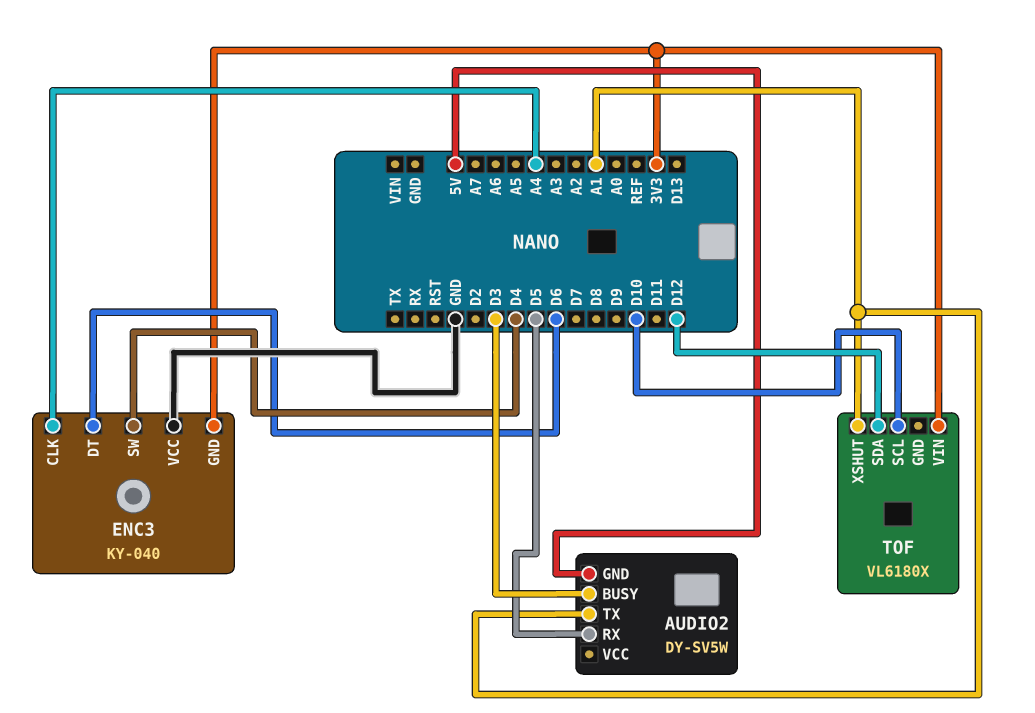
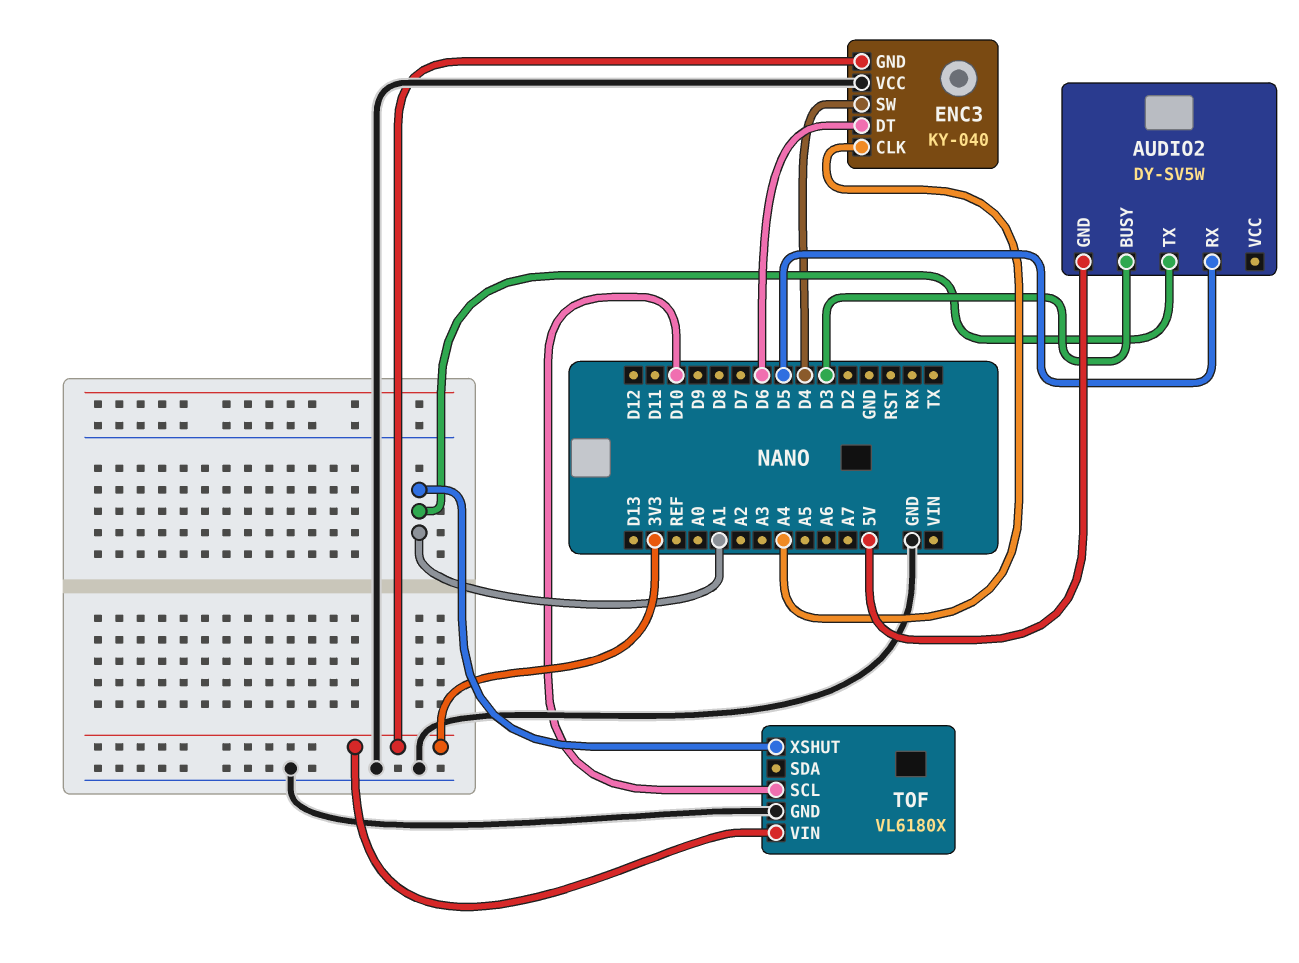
TOF pin GND: none -> GND
TOF pin SDA: D12 -> none

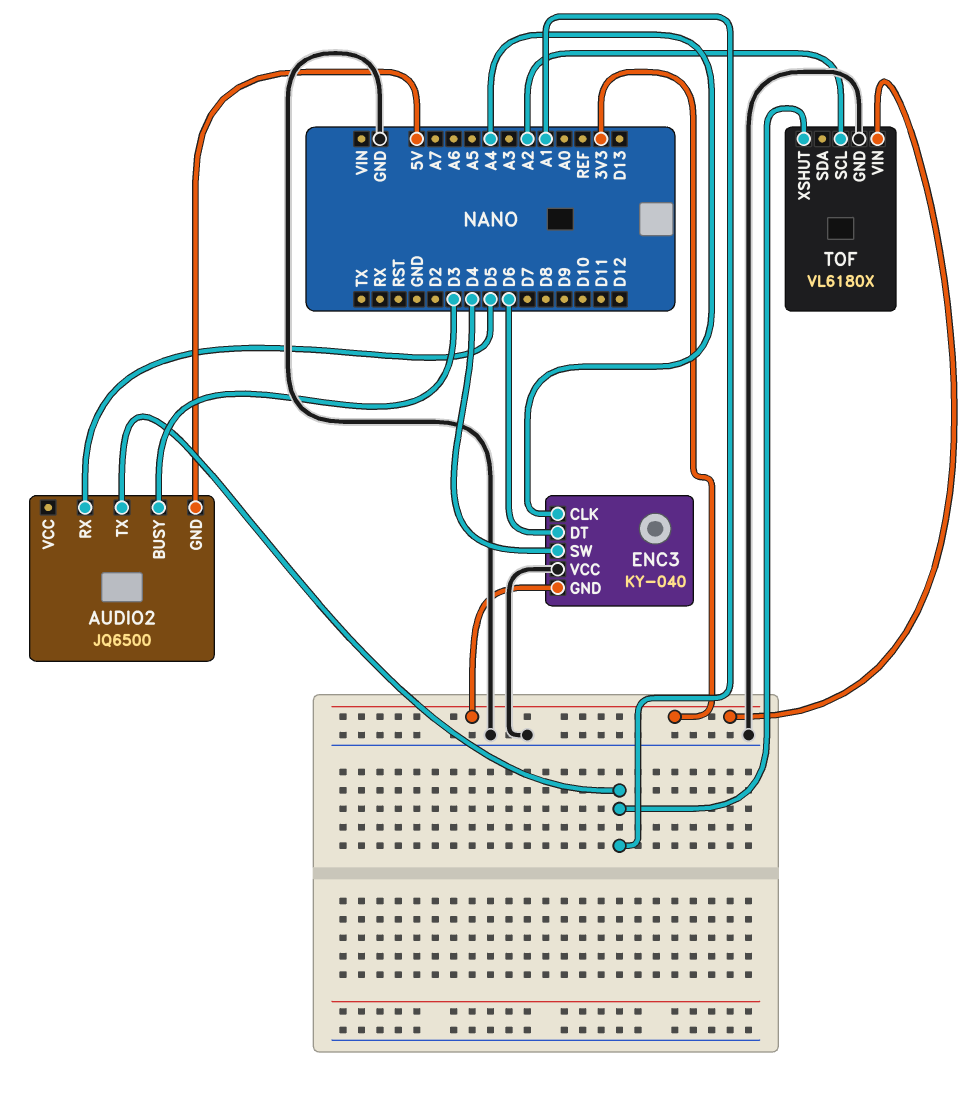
AUDIO2: DY-SV5W -> JQ6500
TOF pin SCL: D10 -> A2

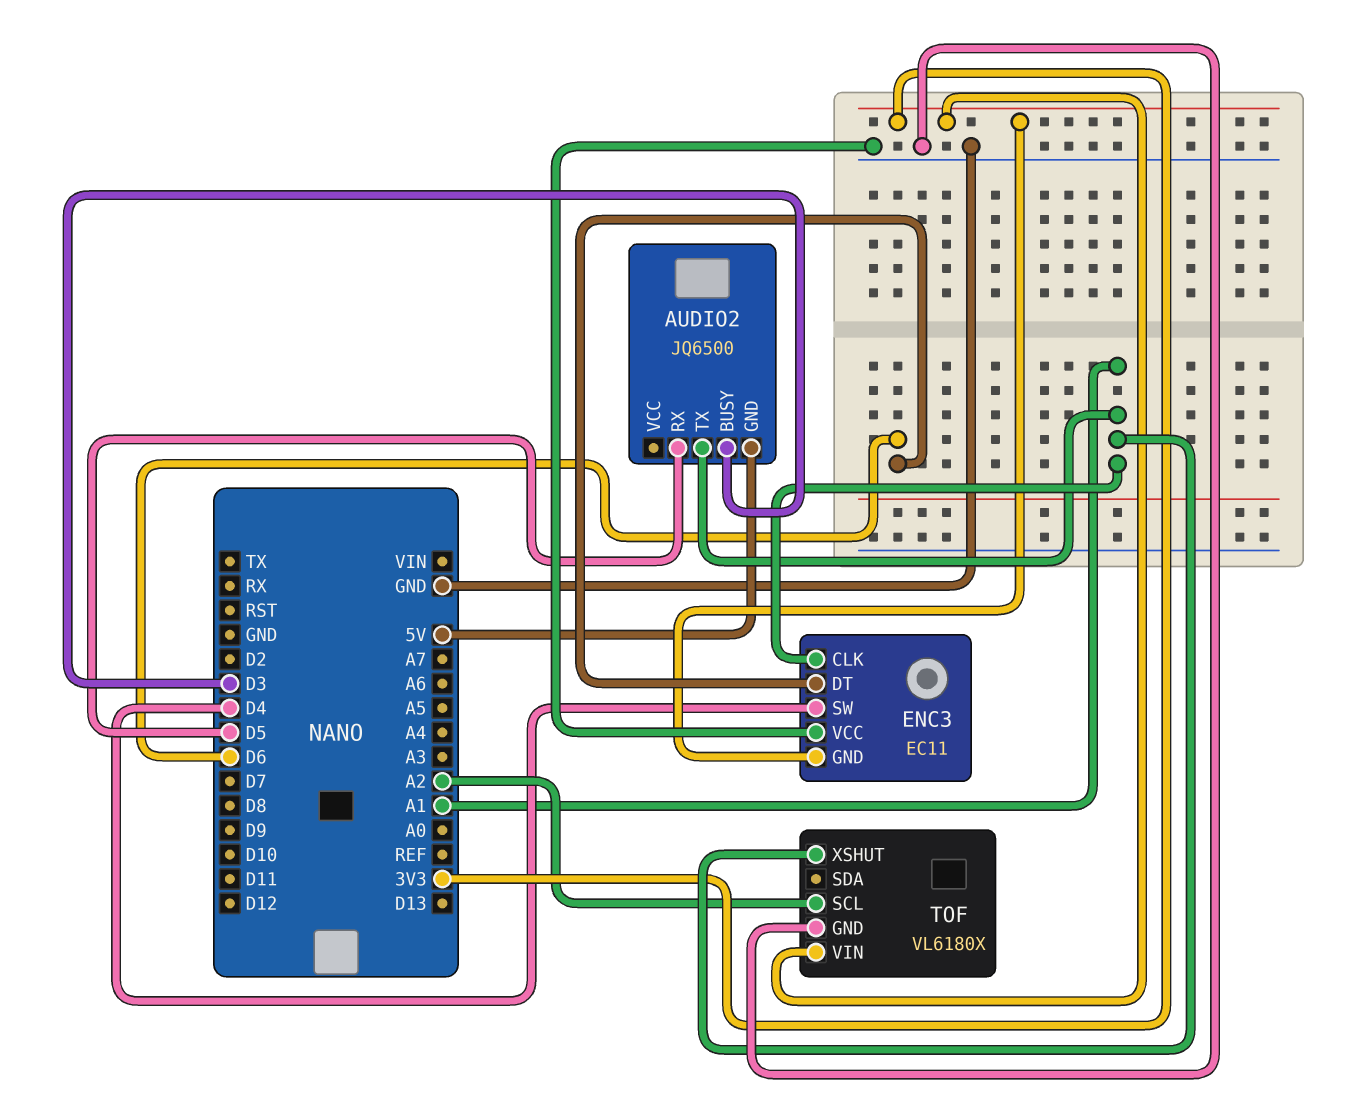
ENC3: KY-040 -> EC11
ENC3 pin CLK: A4 -> A1

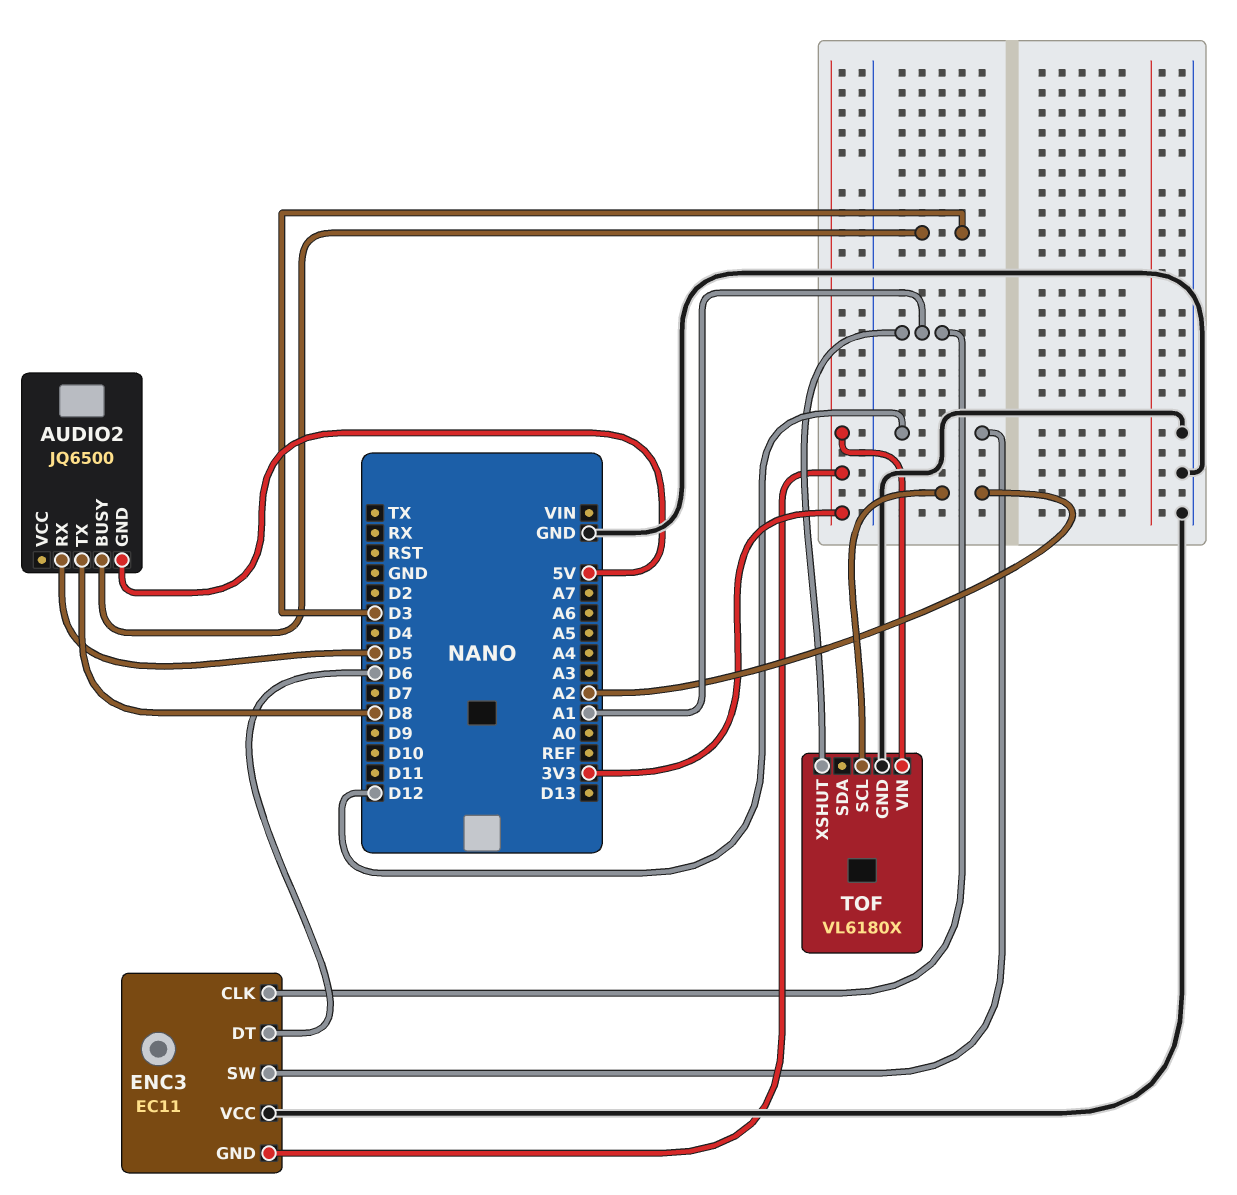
AUDIO2 pin TX: A1 -> D8
ENC3 pin SW: D4 -> D12

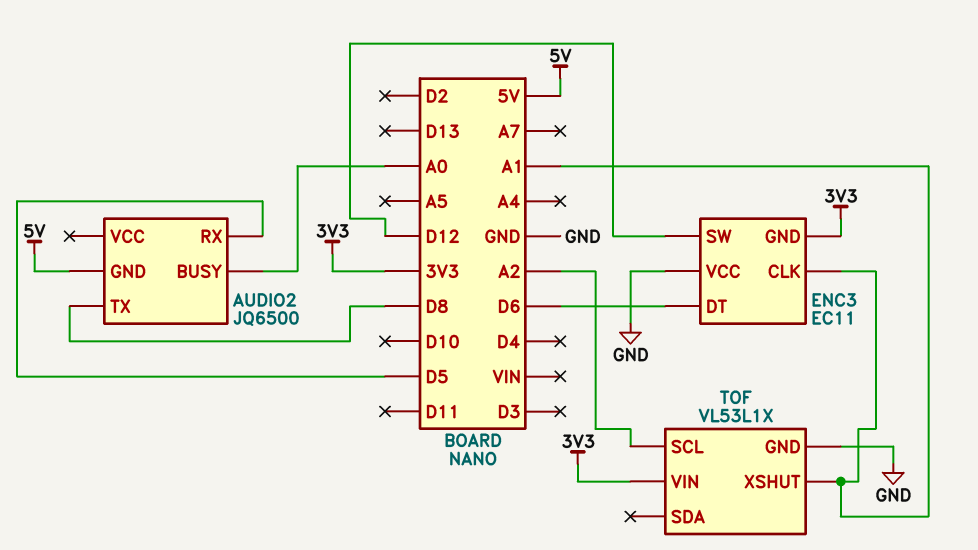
AUDIO2 pin BUSY: D3 -> A0
TOF: VL6180X -> VL53L1X

